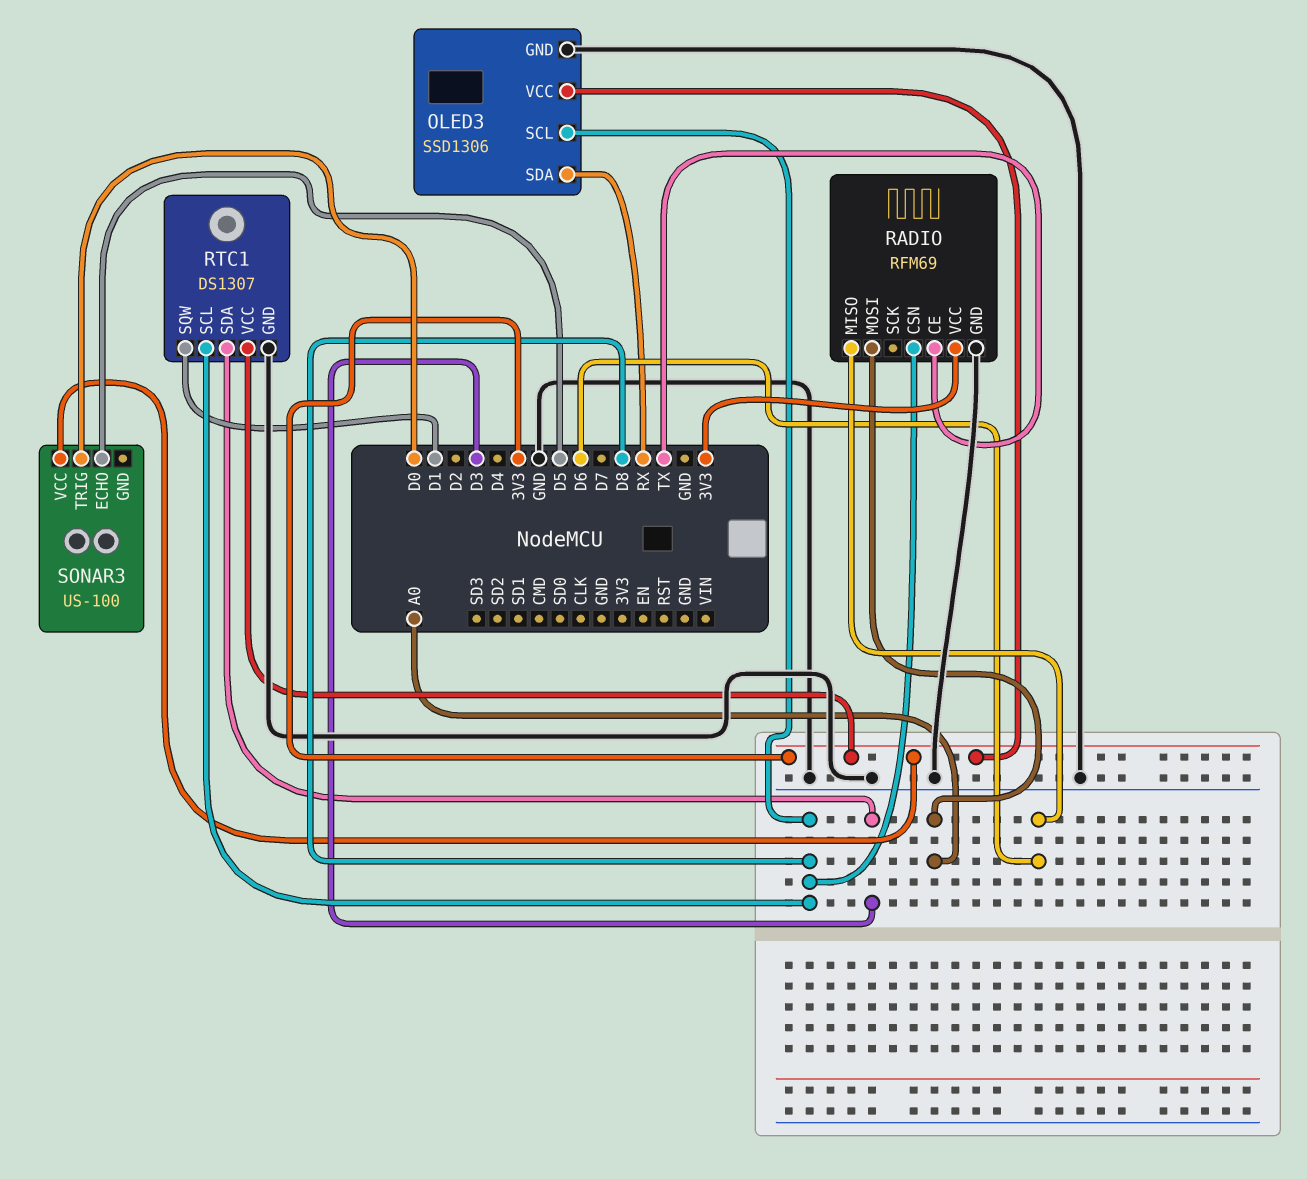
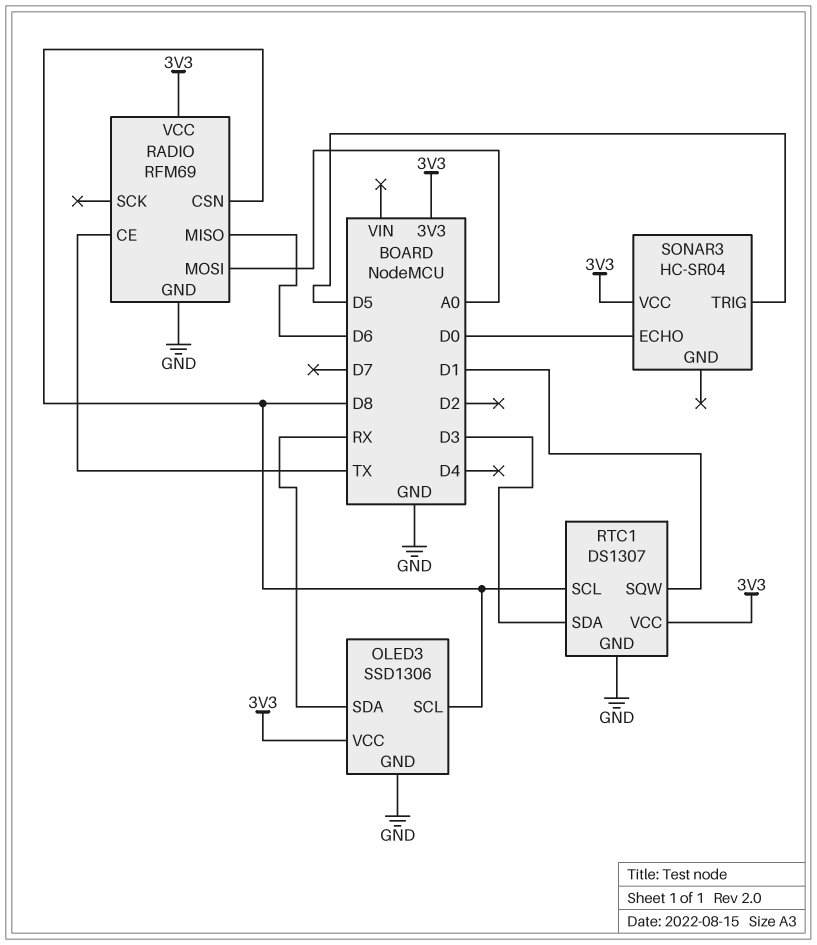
SONAR3: US-100 -> HC-SR04
SONAR3 pin ECHO: D5 -> D0
SONAR3 pin TRIG: D0 -> D5

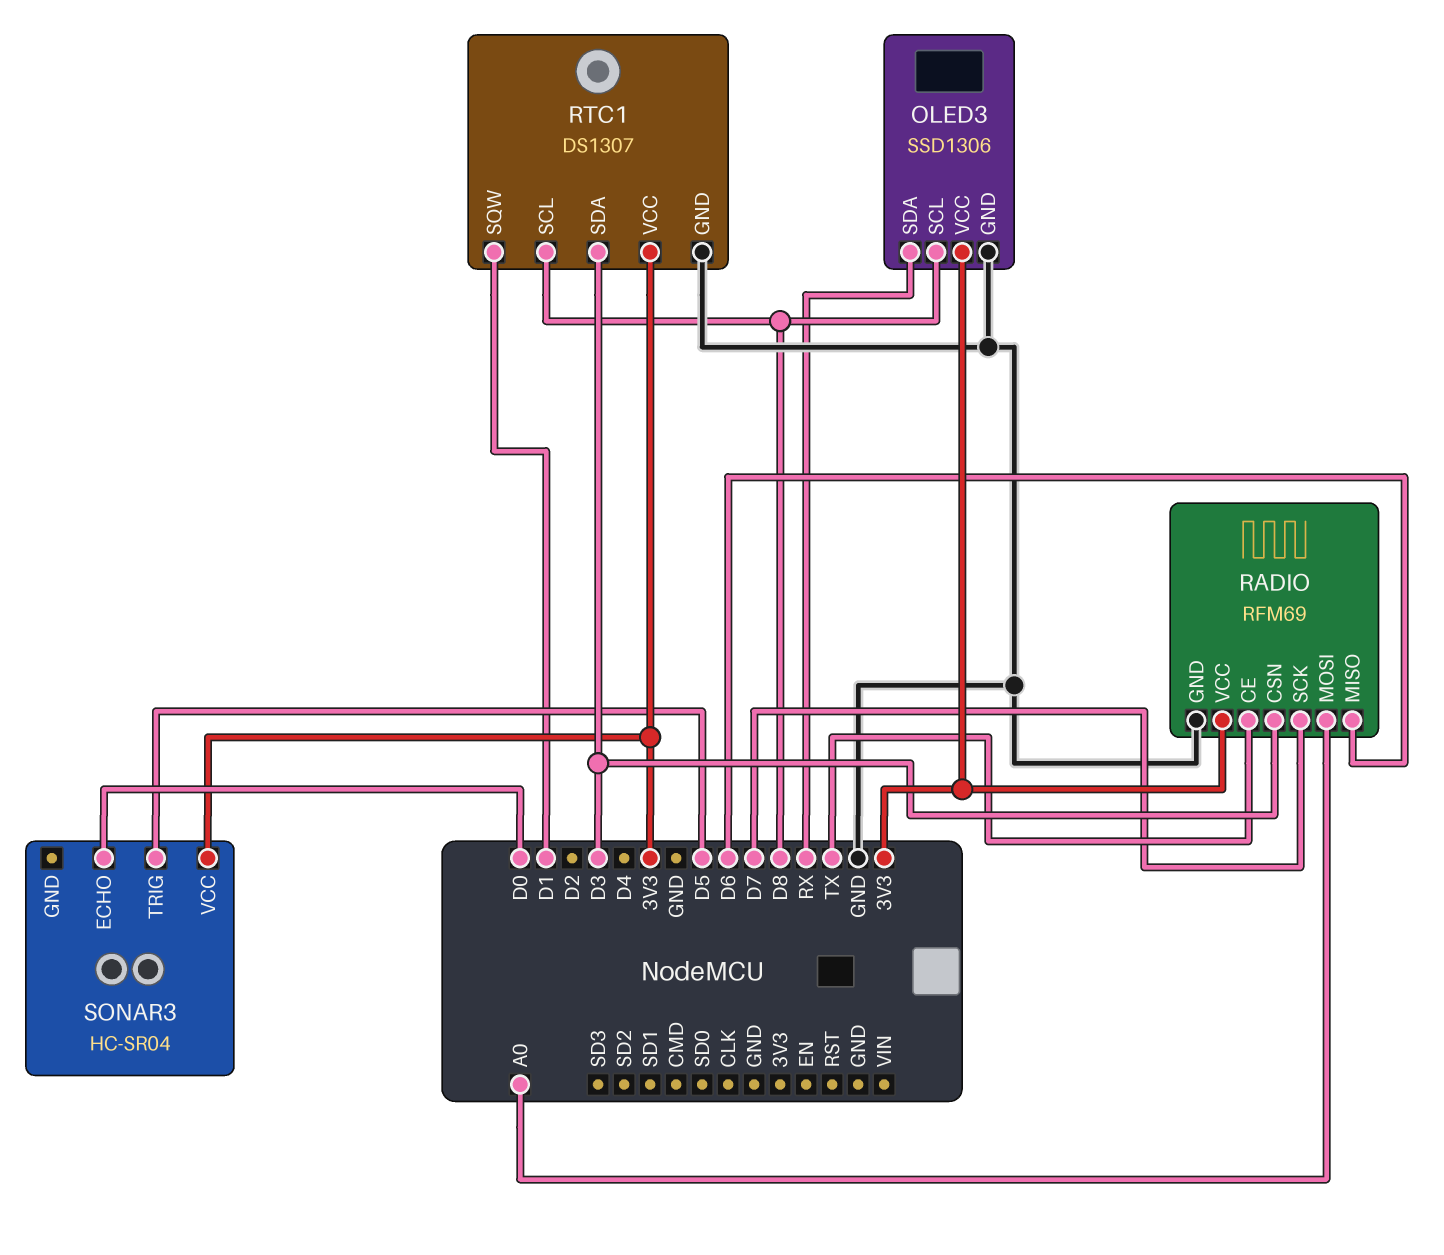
RADIO pin CSN: D8 -> D3
RADIO pin SCK: none -> D7

